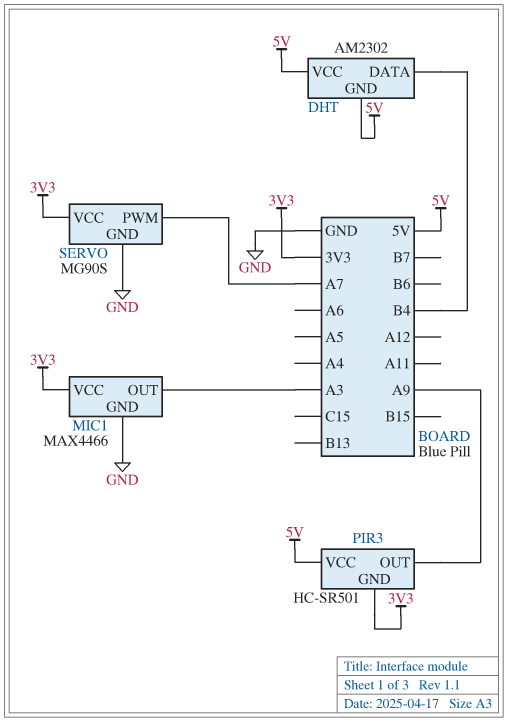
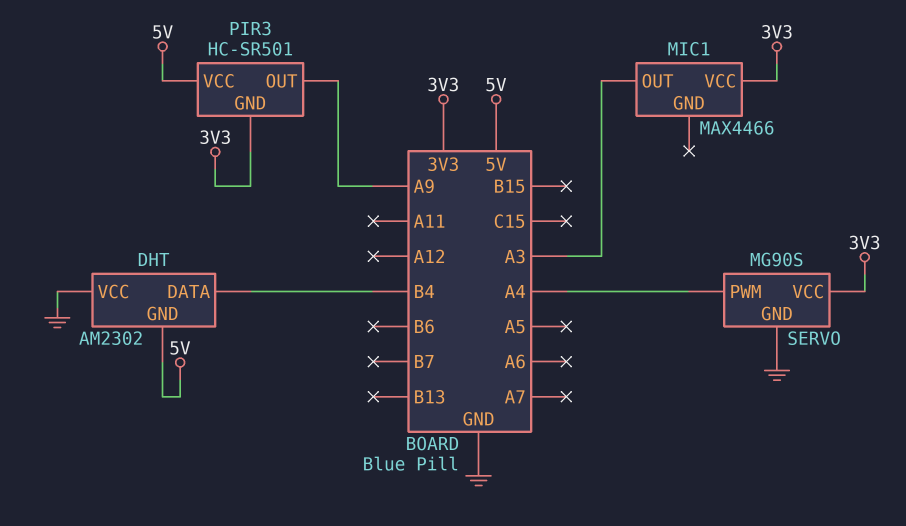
DHT pin VCC: 5V -> GND
MIC1 pin GND: GND -> none
SERVO pin PWM: A7 -> A4

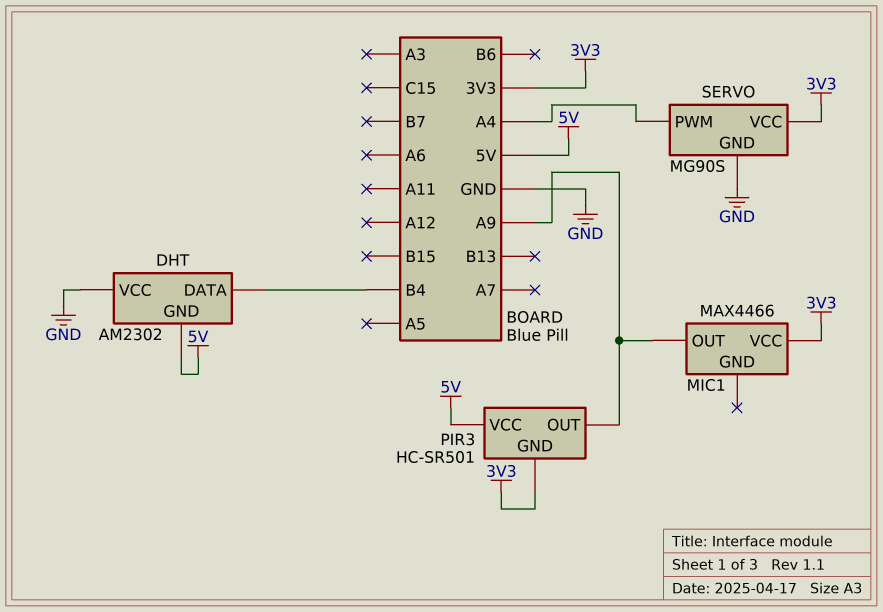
MIC1 pin OUT: A3 -> A9

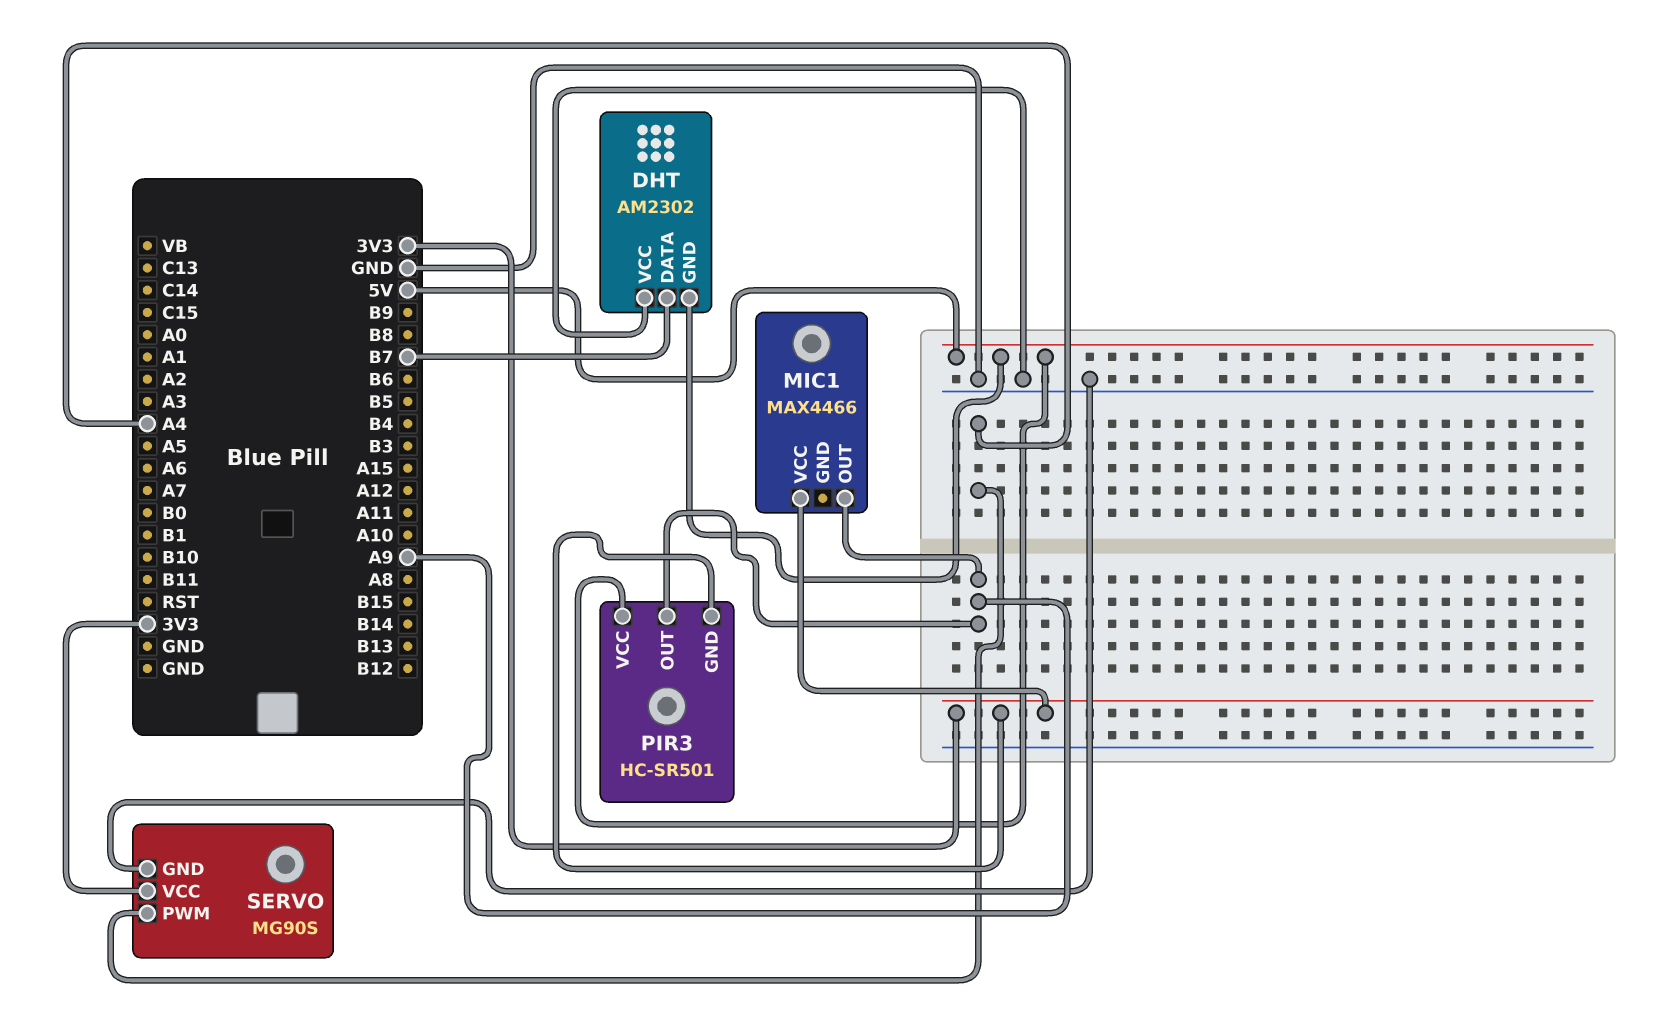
DHT pin DATA: B4 -> B7

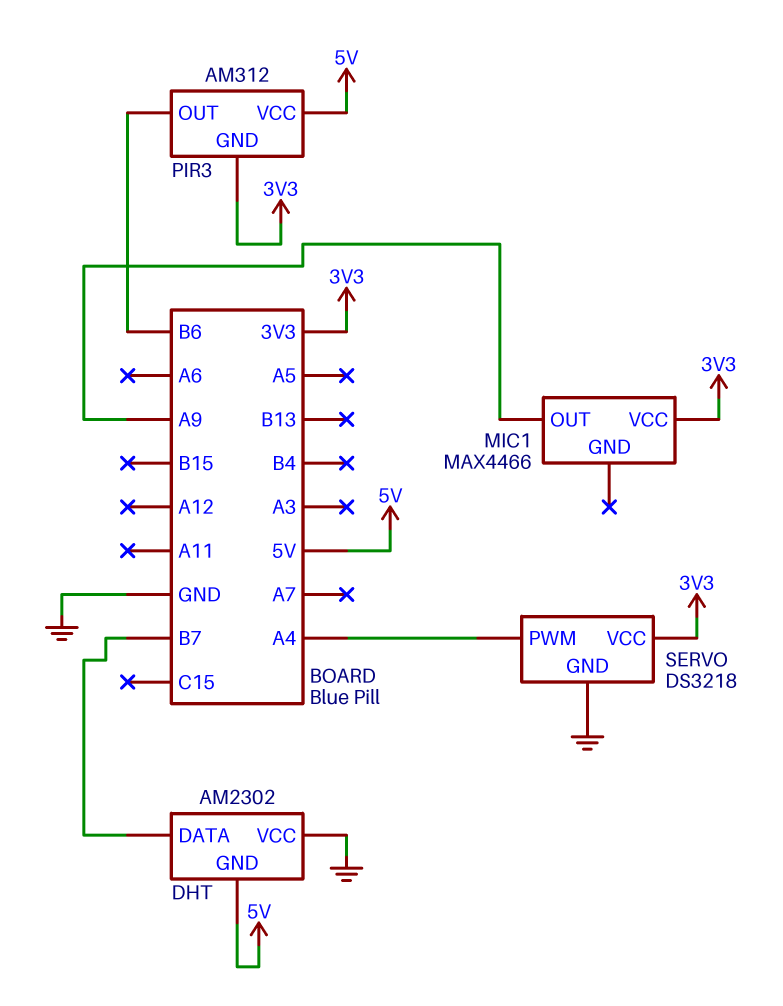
PIR3: HC-SR501 -> AM312
PIR3 pin OUT: A9 -> B6
SERVO: MG90S -> DS3218

